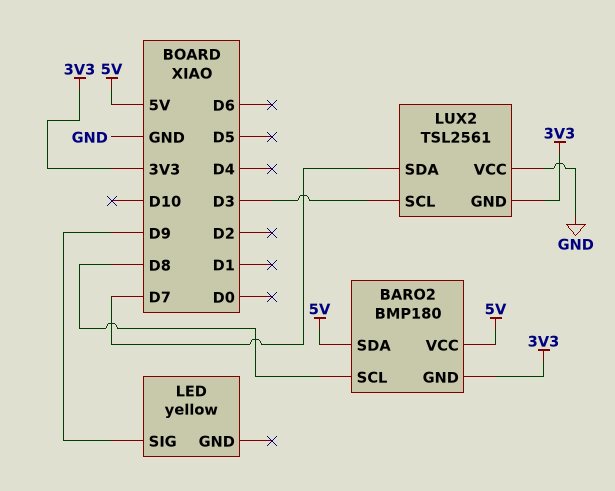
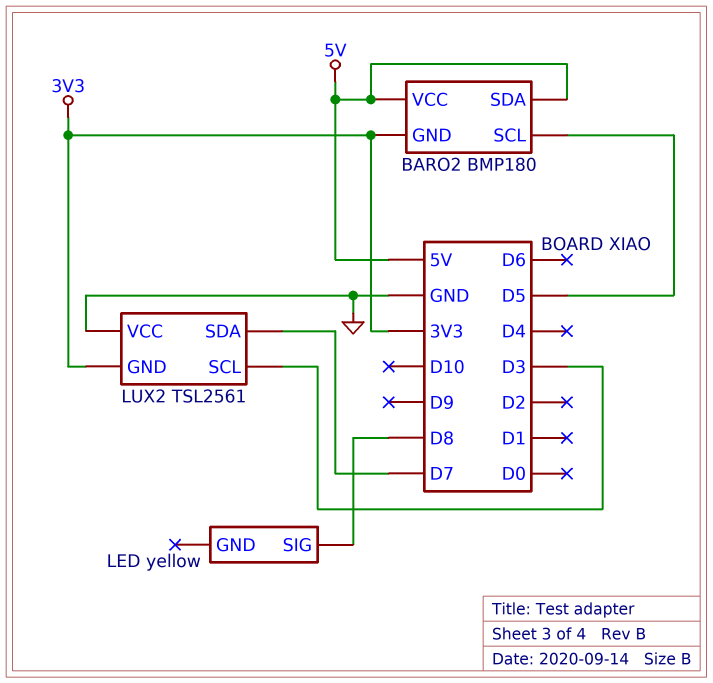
BARO2 pin SCL: D8 -> D5
LED pin SIG: D9 -> D8

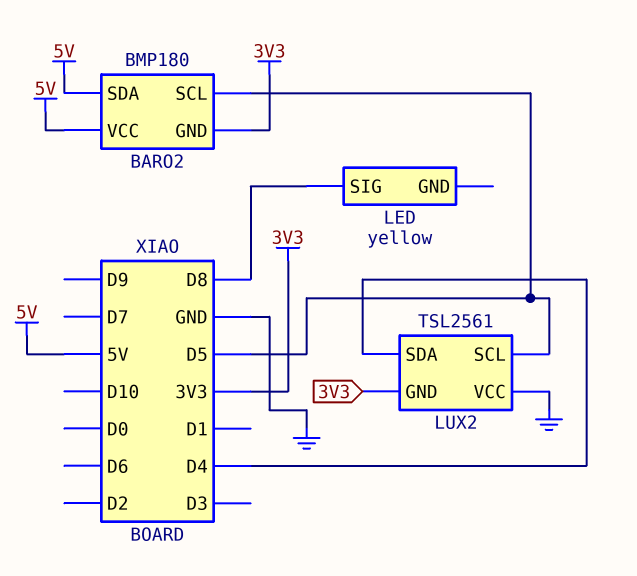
LUX2 pin SCL: D3 -> D5
LUX2 pin SDA: D7 -> D4

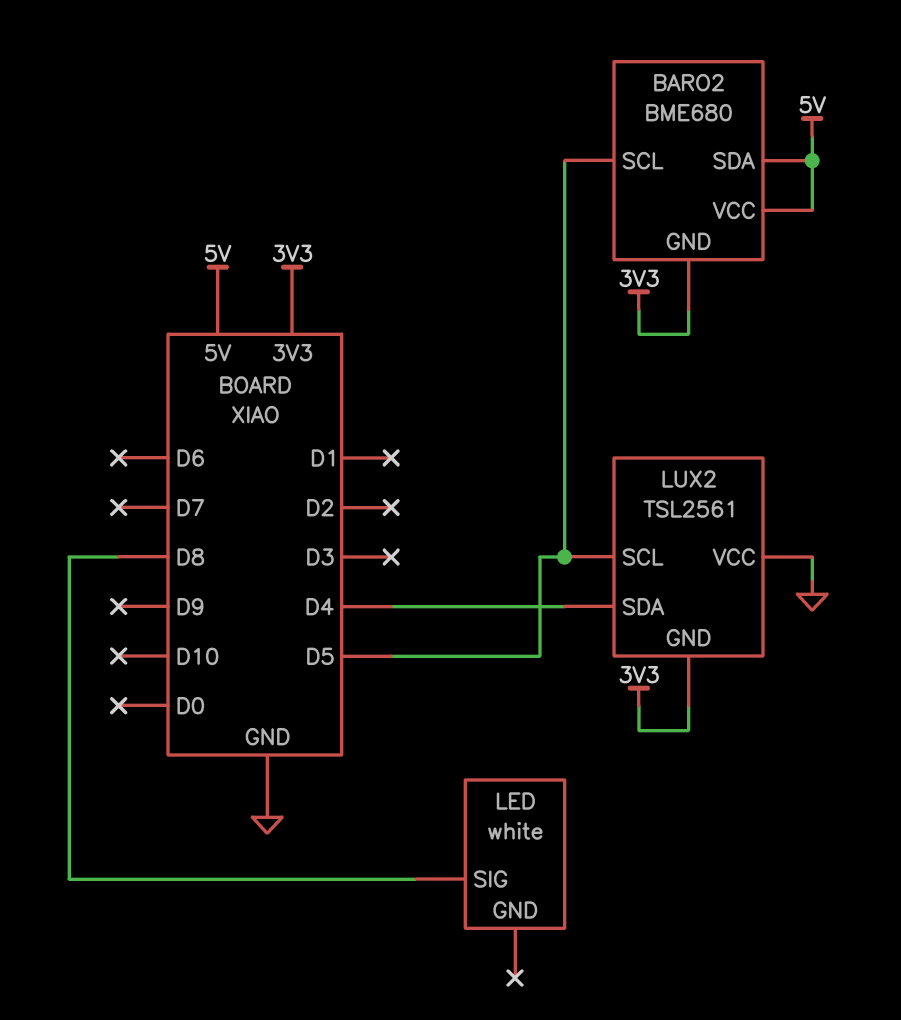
BARO2: BMP180 -> BME680
LED: yellow -> white

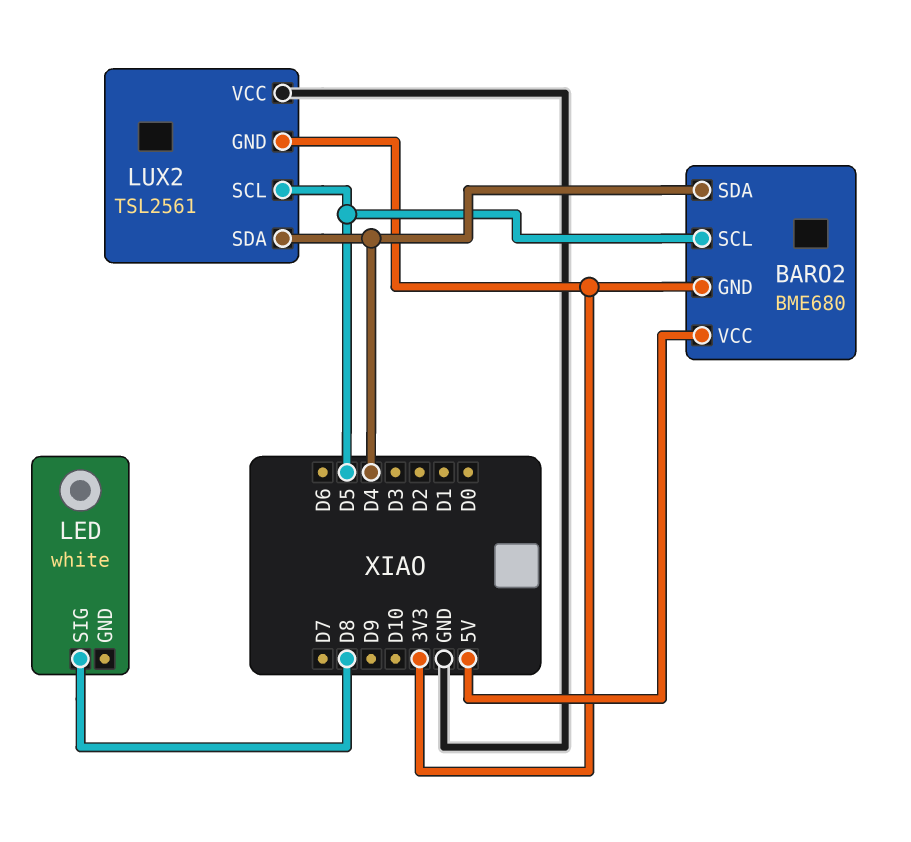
BARO2 pin SDA: 5V -> D4

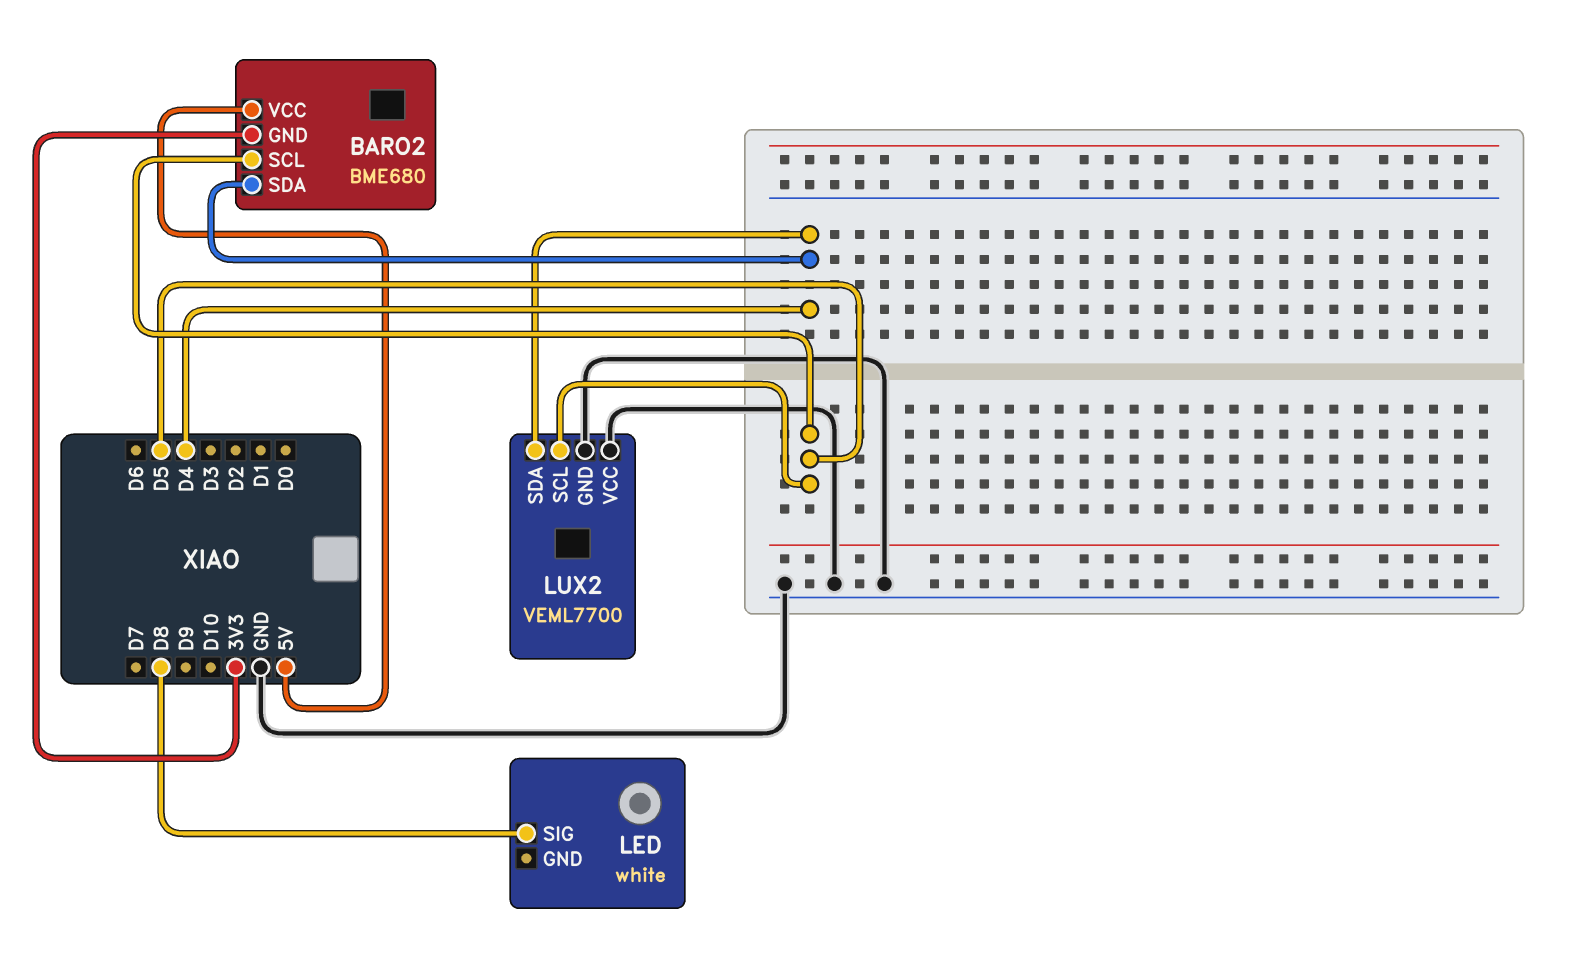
LUX2: TSL2561 -> VEML7700
LUX2 pin GND: 3V3 -> GND

